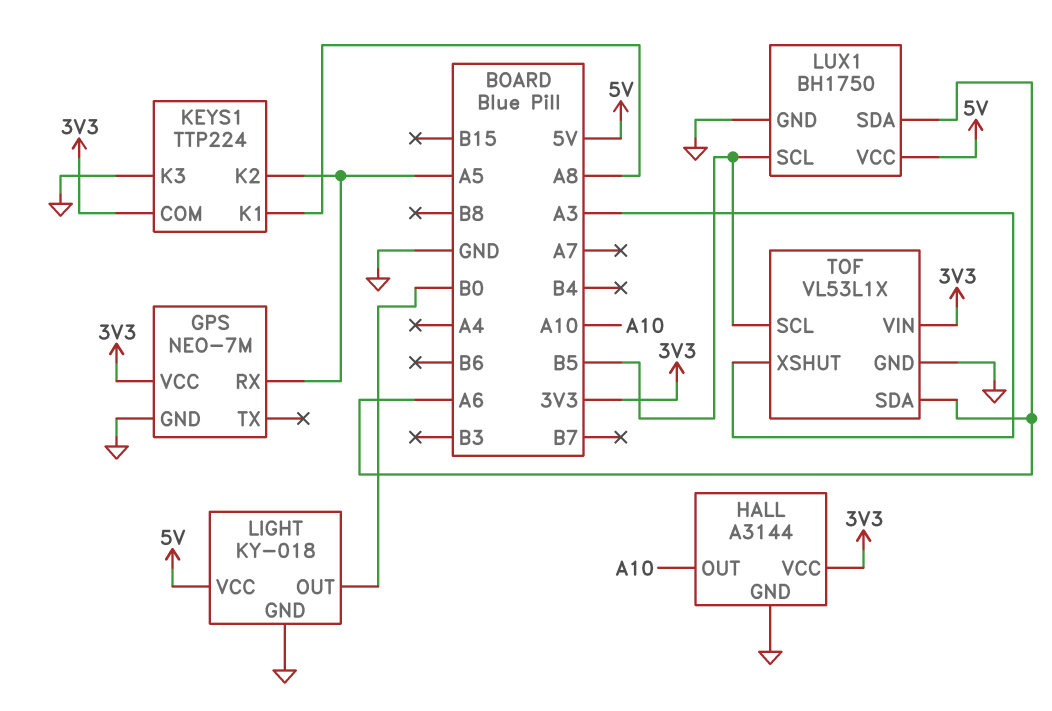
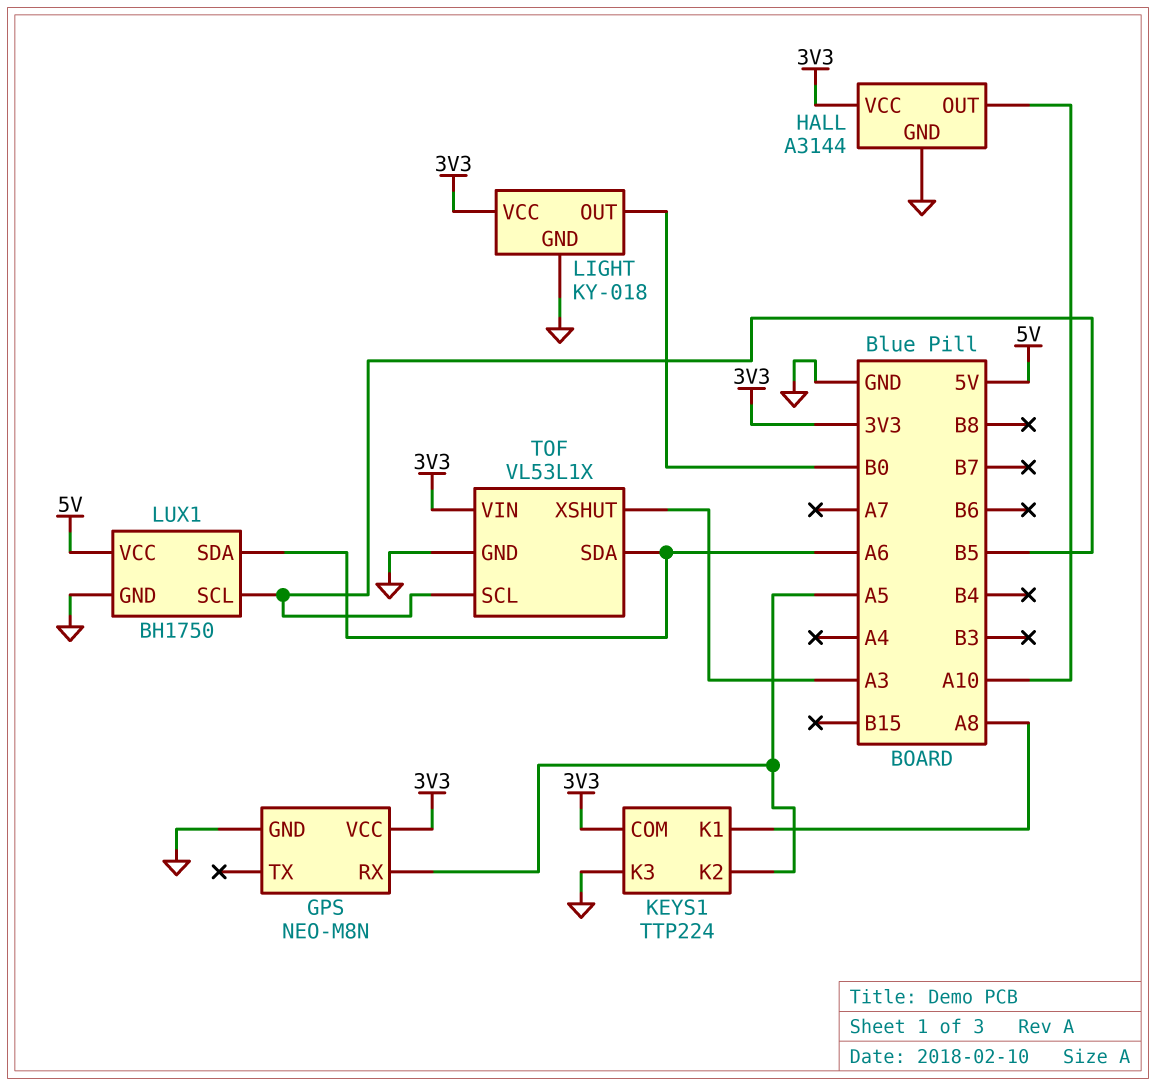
GPS: NEO-7M -> NEO-M8N
LIGHT pin VCC: 5V -> 3V3

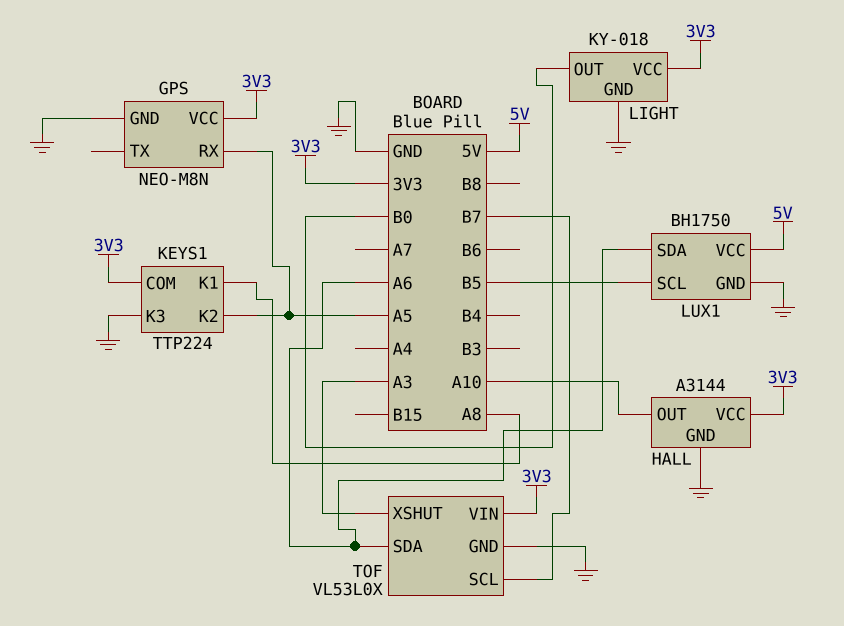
TOF: VL53L1X -> VL53L0X
TOF pin SCL: B5 -> B7

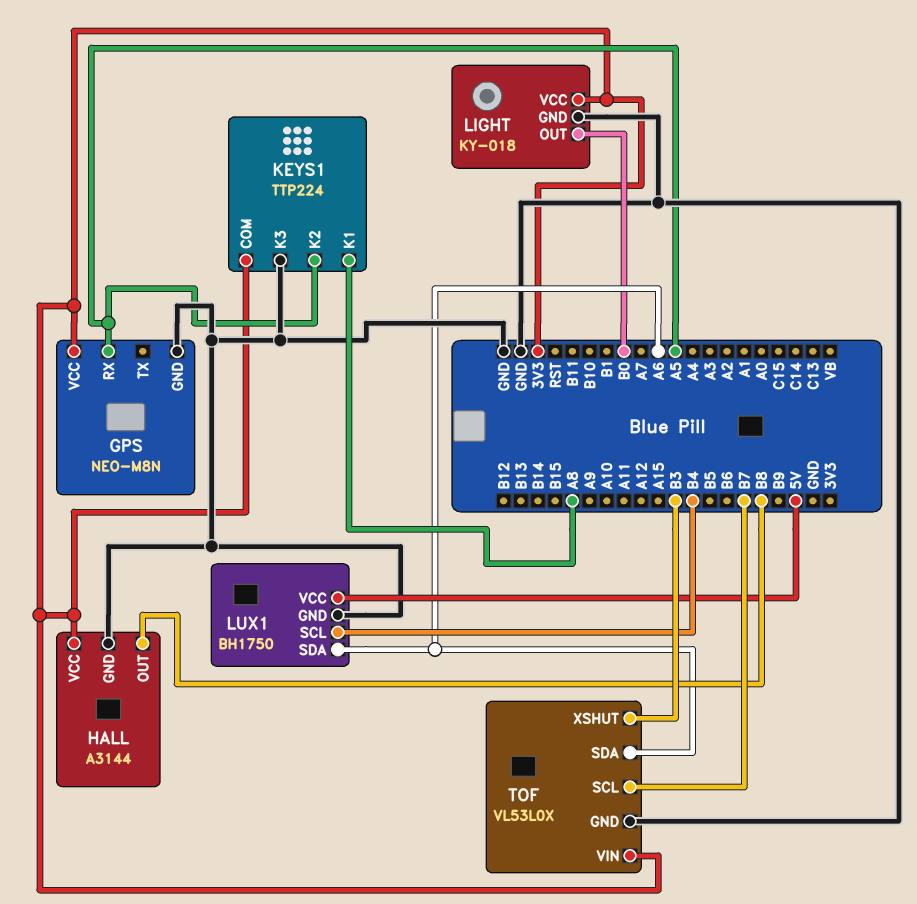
HALL pin OUT: A10 -> B8
LUX1 pin SCL: B5 -> B4
TOF pin XSHUT: A3 -> B3

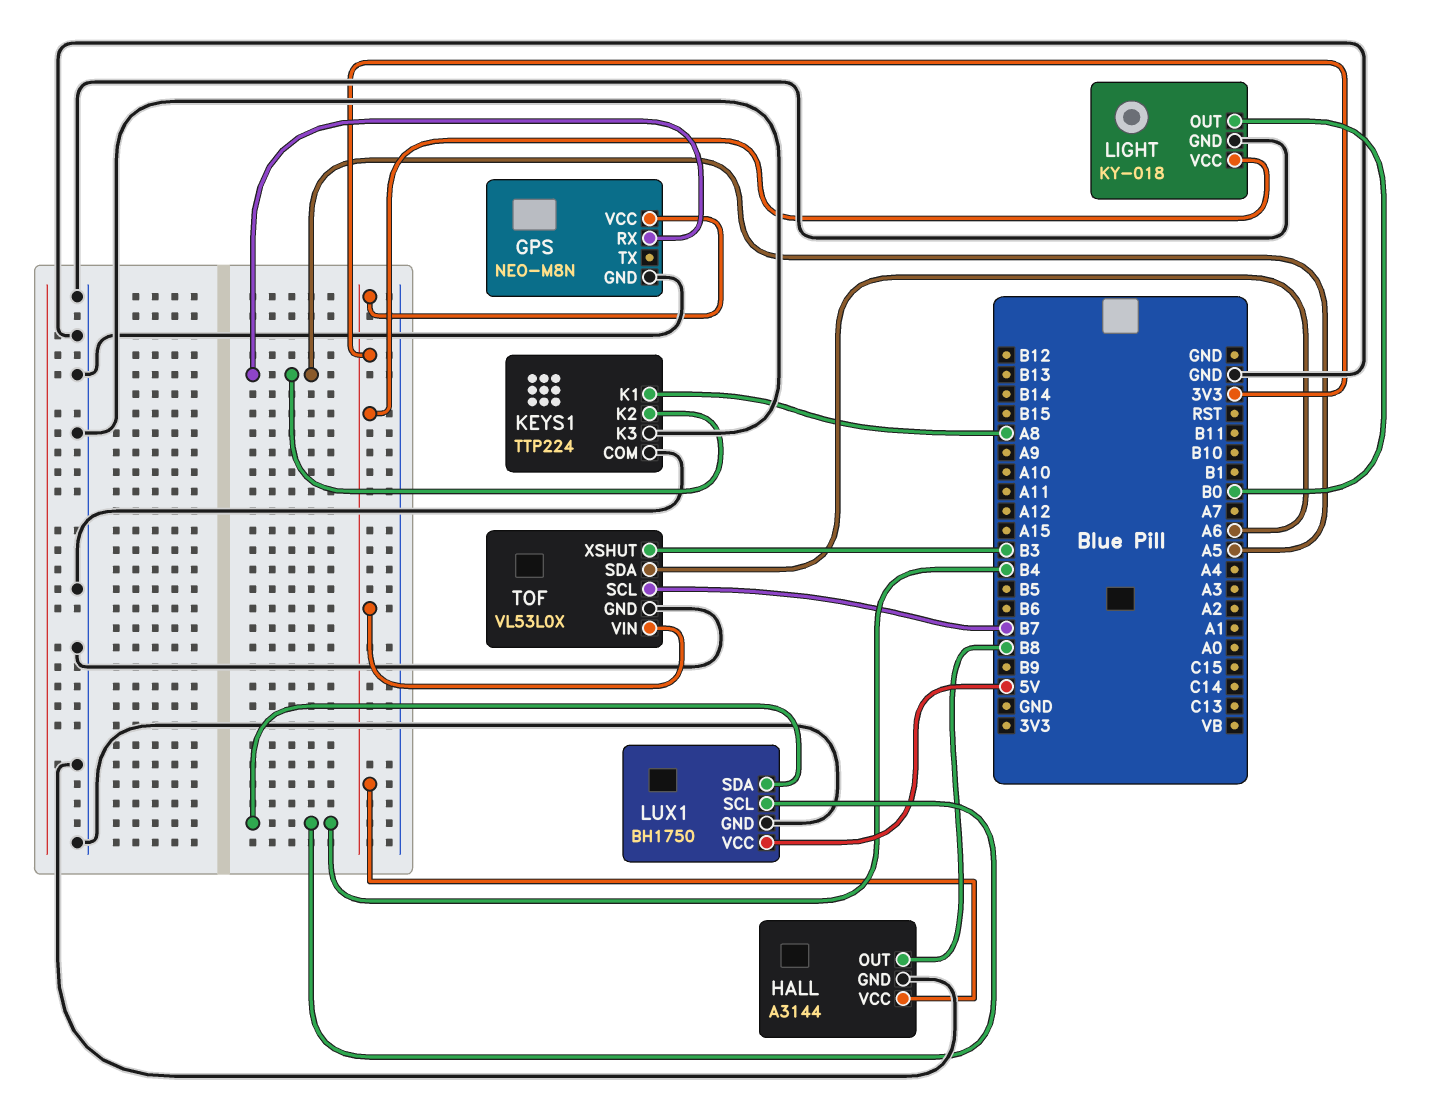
KEYS1 pin COM: 3V3 -> GND
LUX1 pin SDA: A6 -> B4

